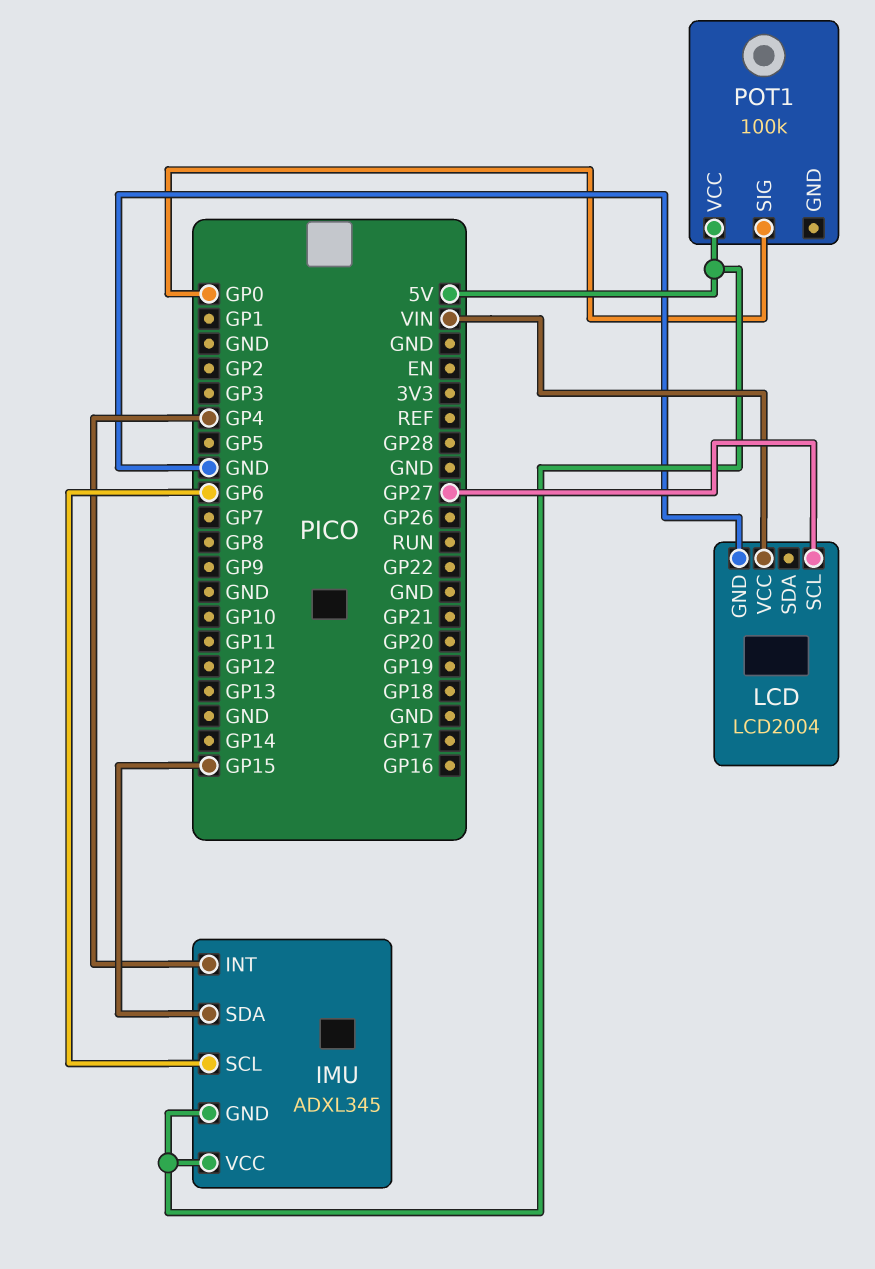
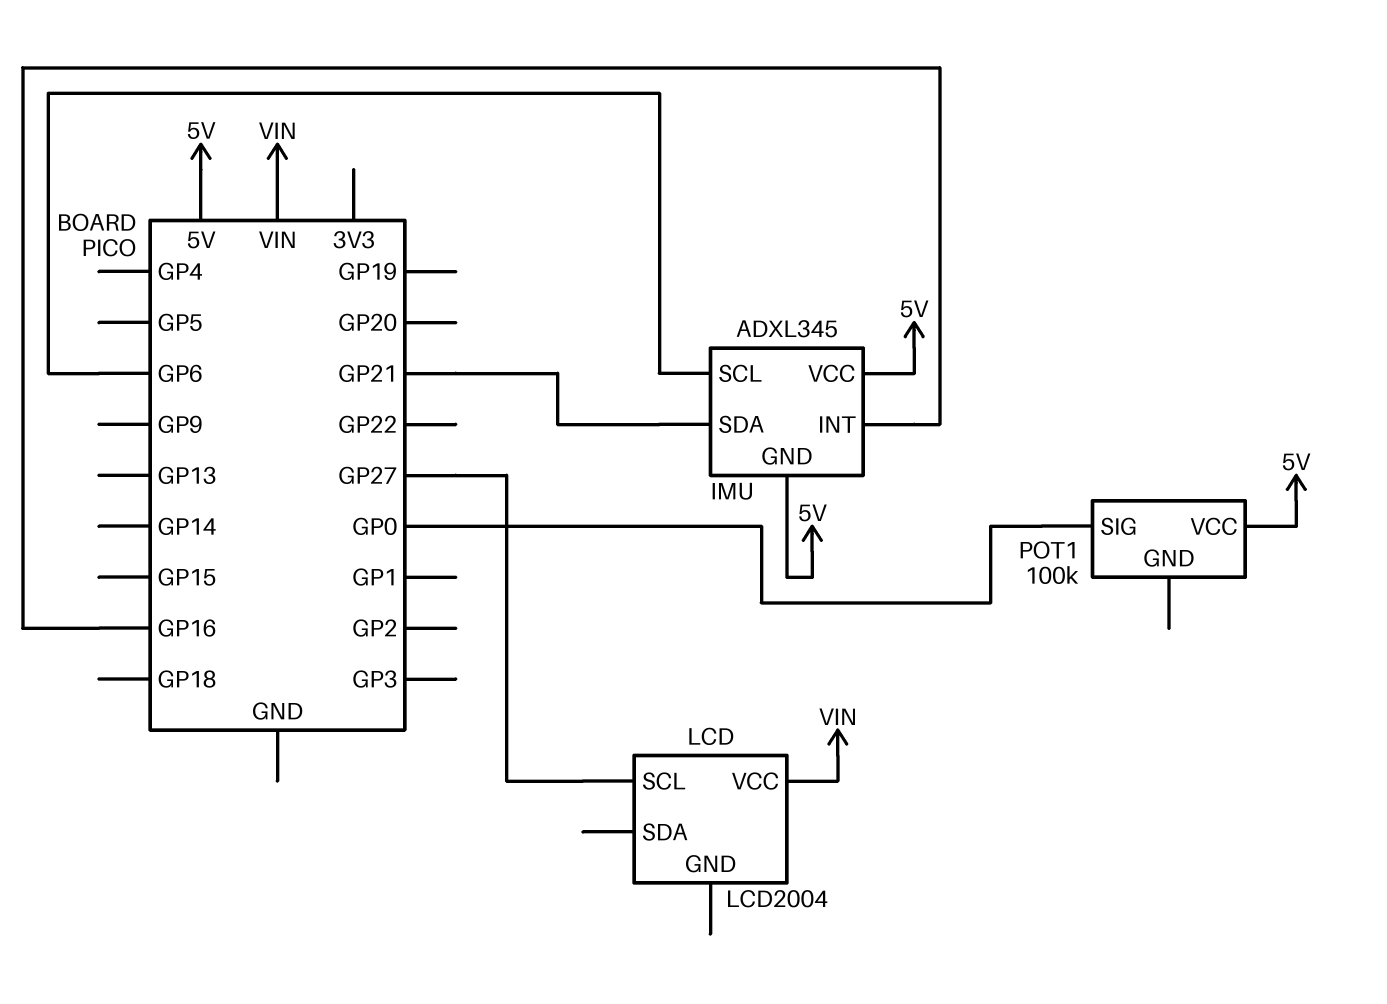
IMU pin INT: GP4 -> GP16
IMU pin SDA: GP15 -> GP21
LCD pin GND: GND -> none

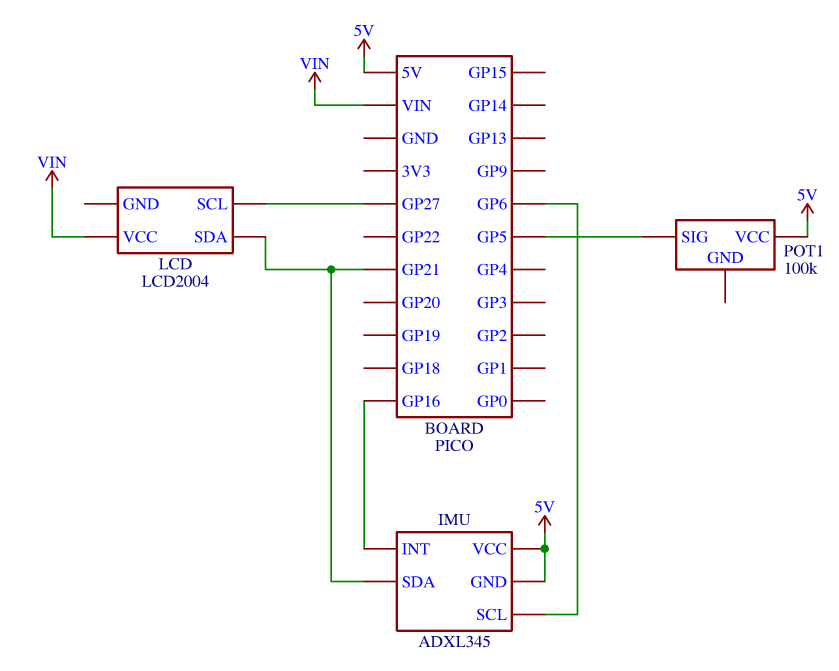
LCD pin SDA: none -> GP21
POT1 pin SIG: GP0 -> GP5

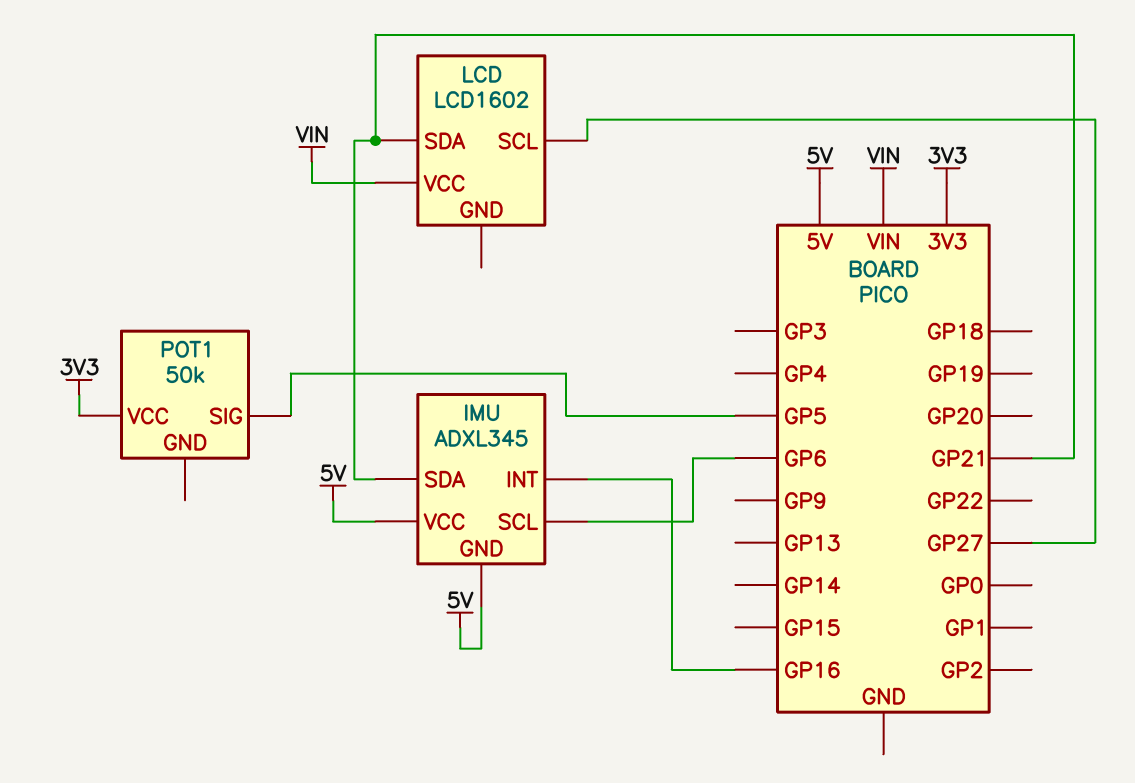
LCD: LCD2004 -> LCD1602
POT1: 100k -> 50k
POT1 pin VCC: 5V -> 3V3

